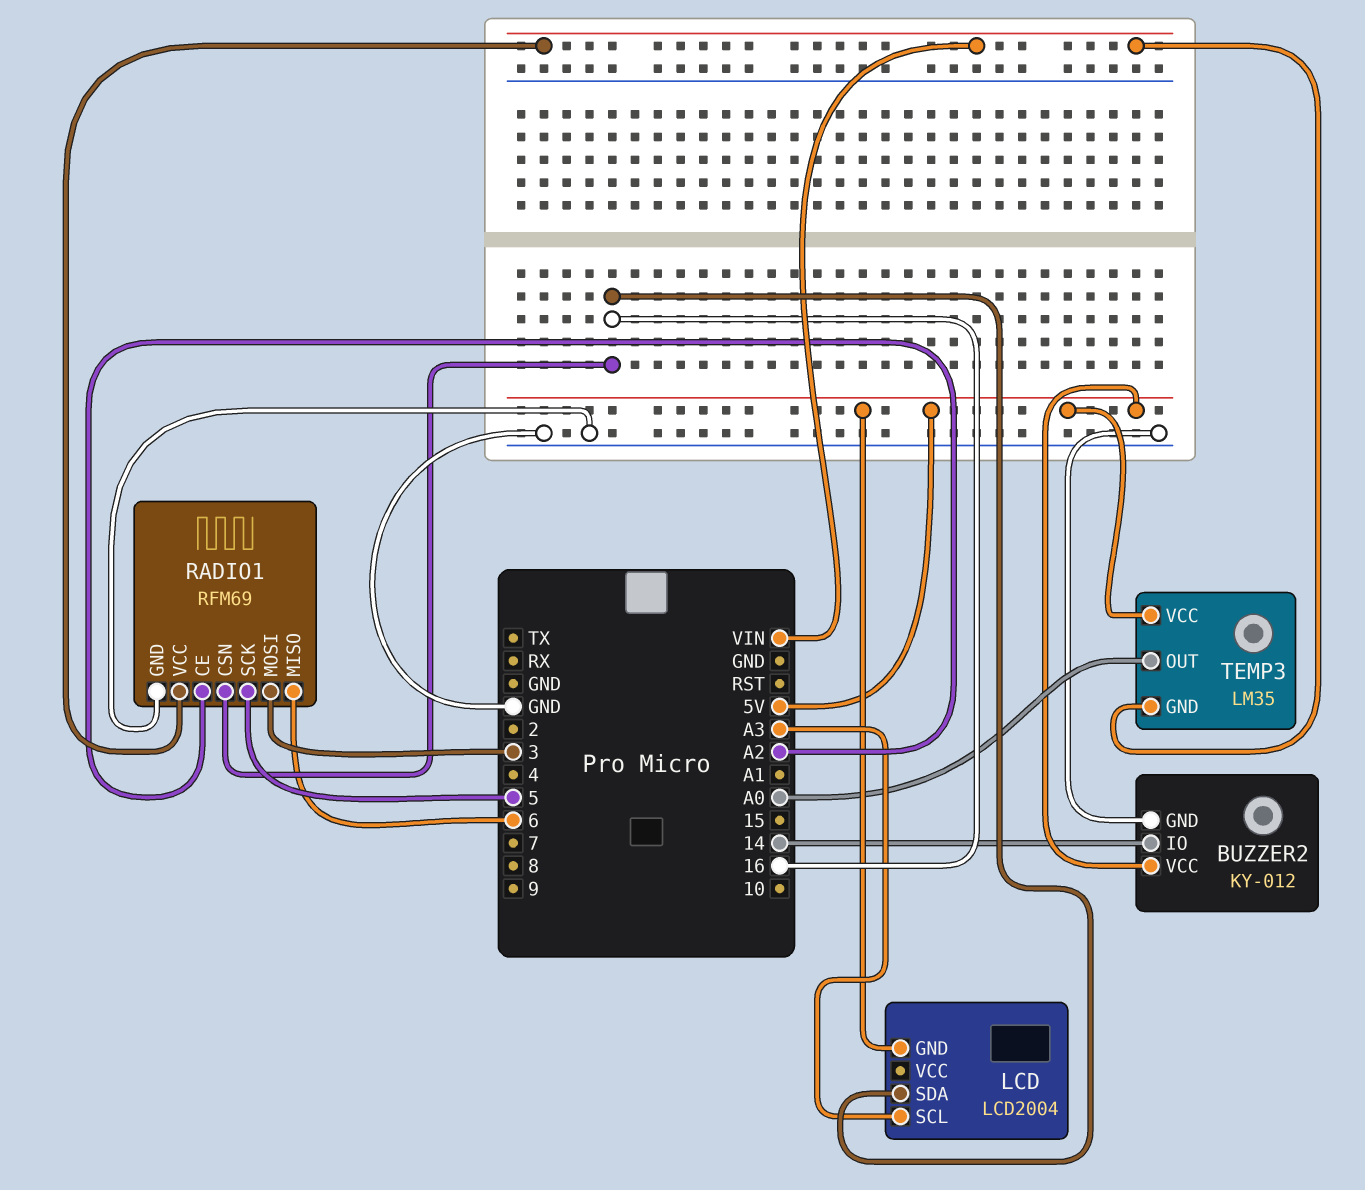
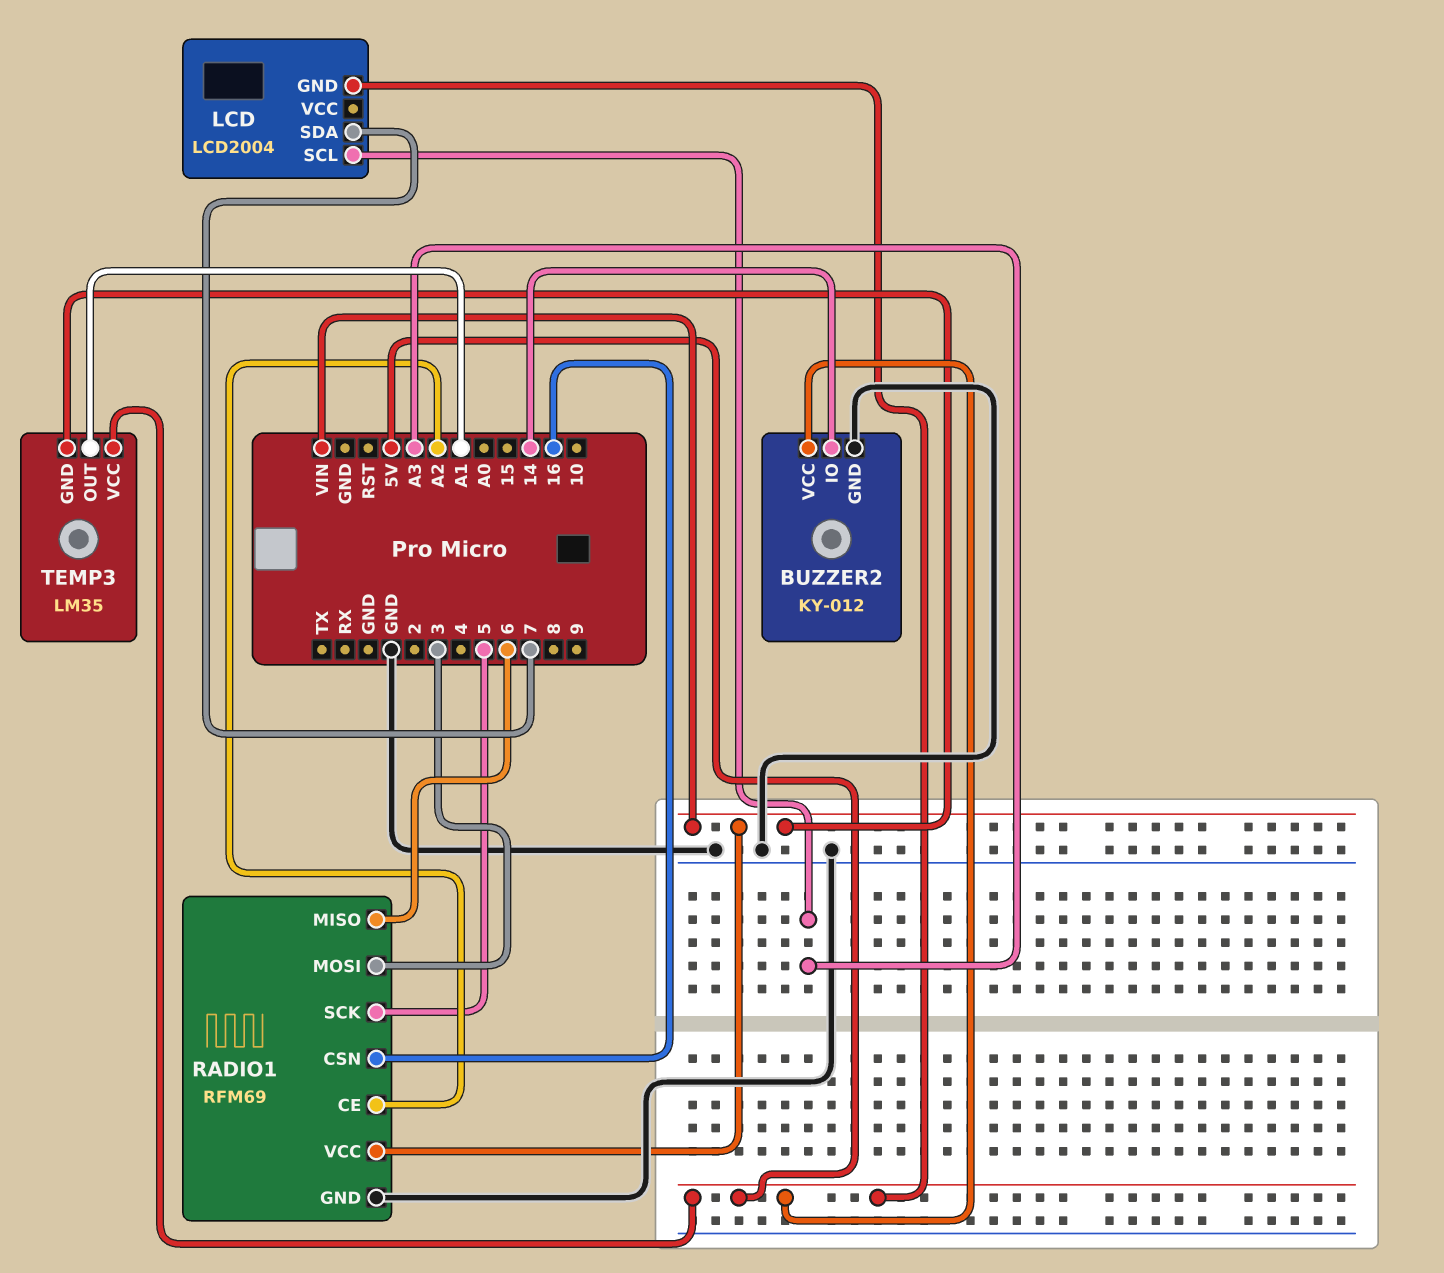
LCD pin SDA: 16 -> 7
TEMP3 pin OUT: A0 -> A1

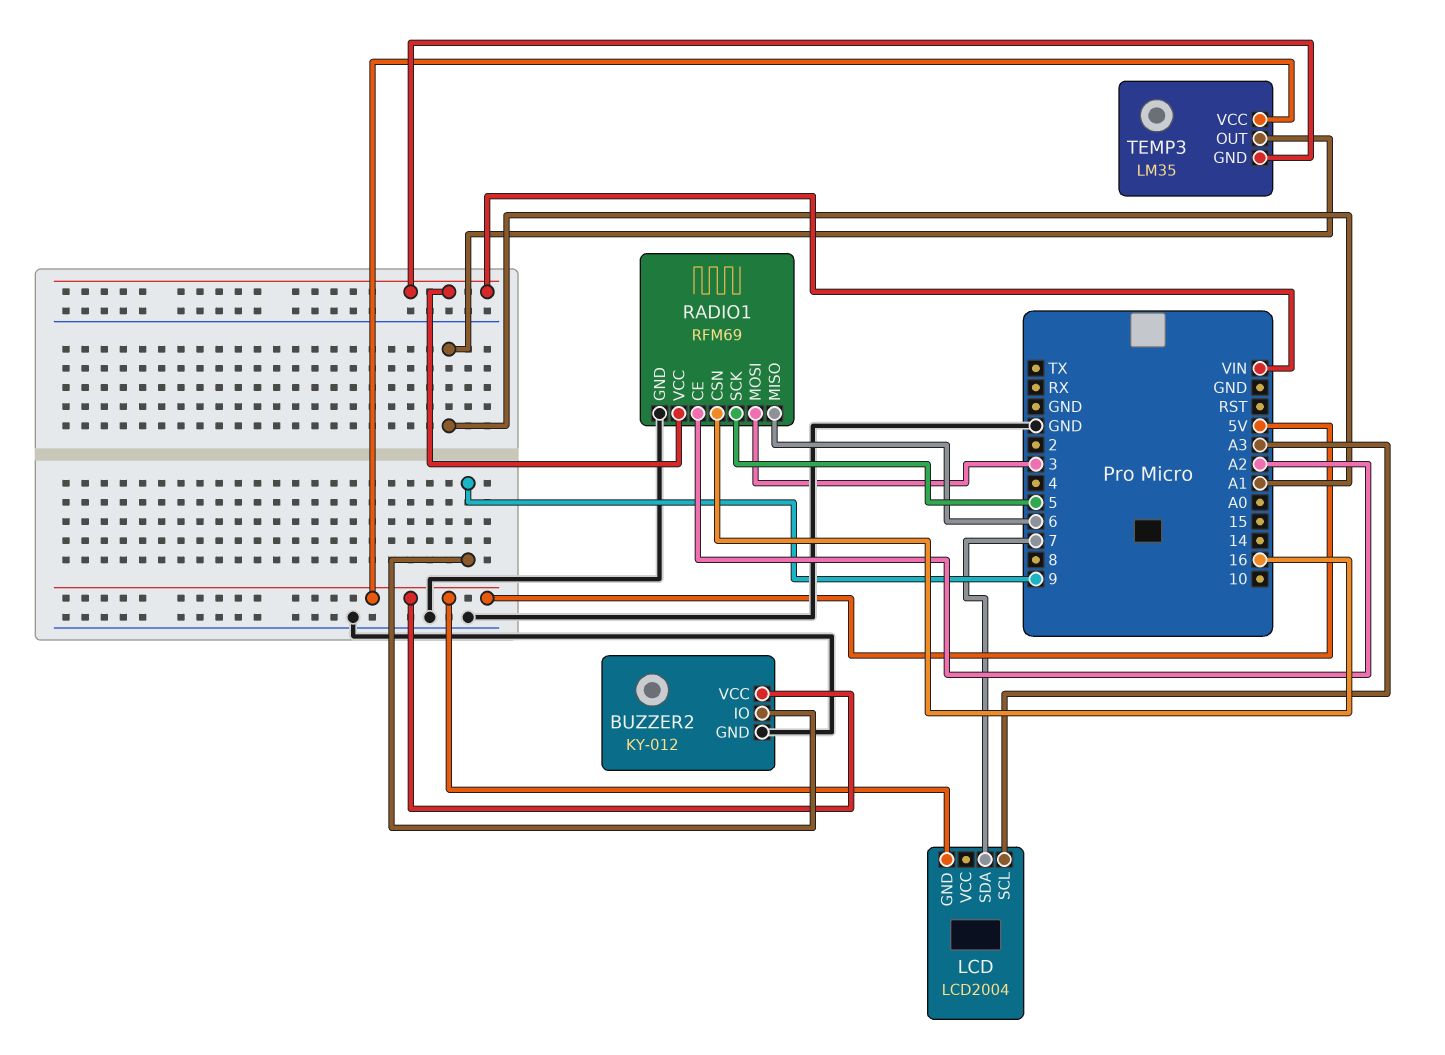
BUZZER2 pin IO: 14 -> 9

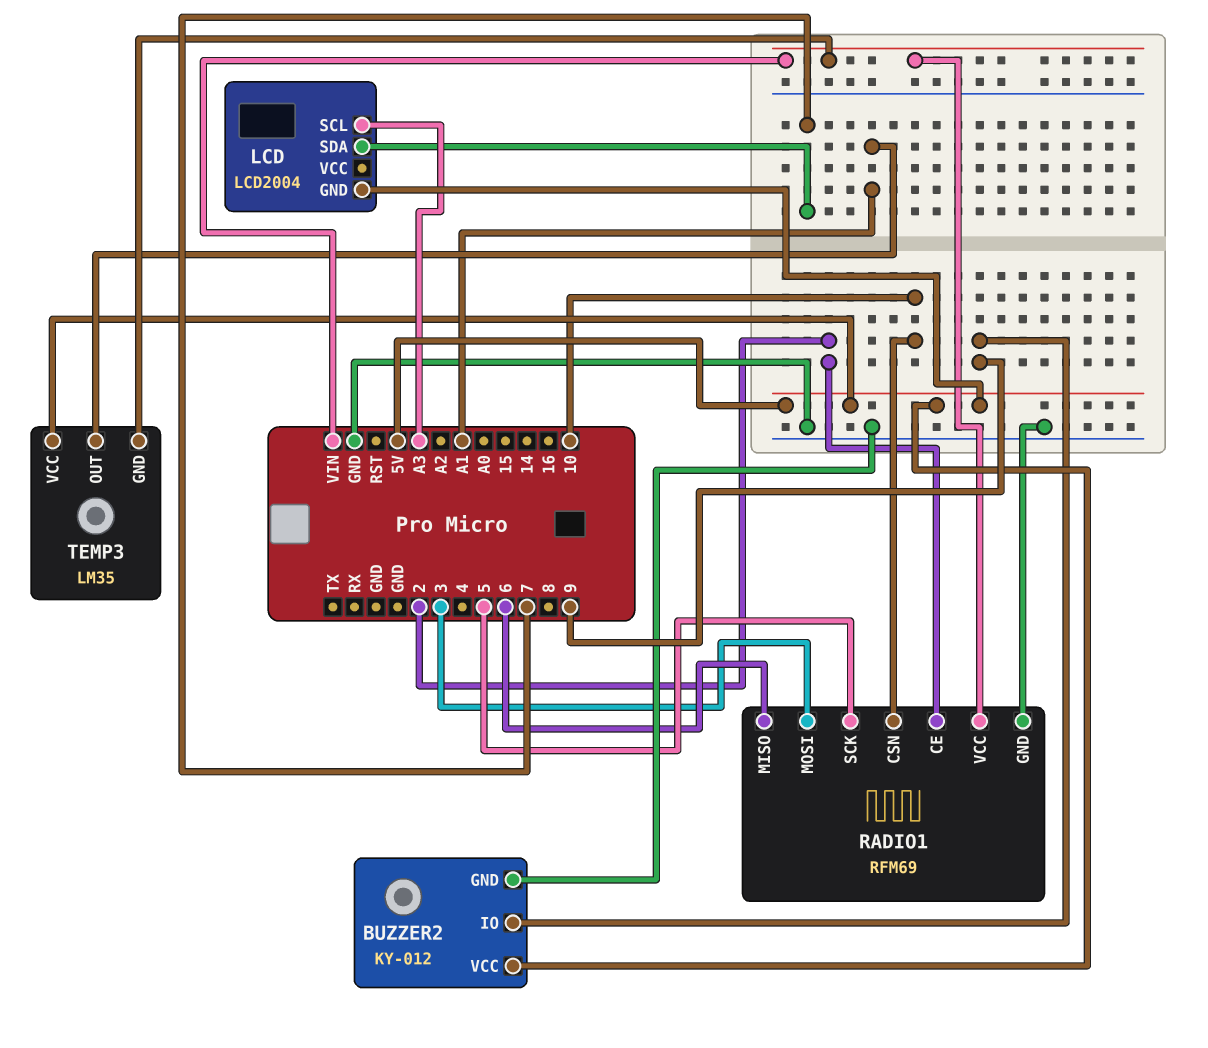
RADIO1 pin CE: A2 -> 2
RADIO1 pin CSN: 16 -> 10

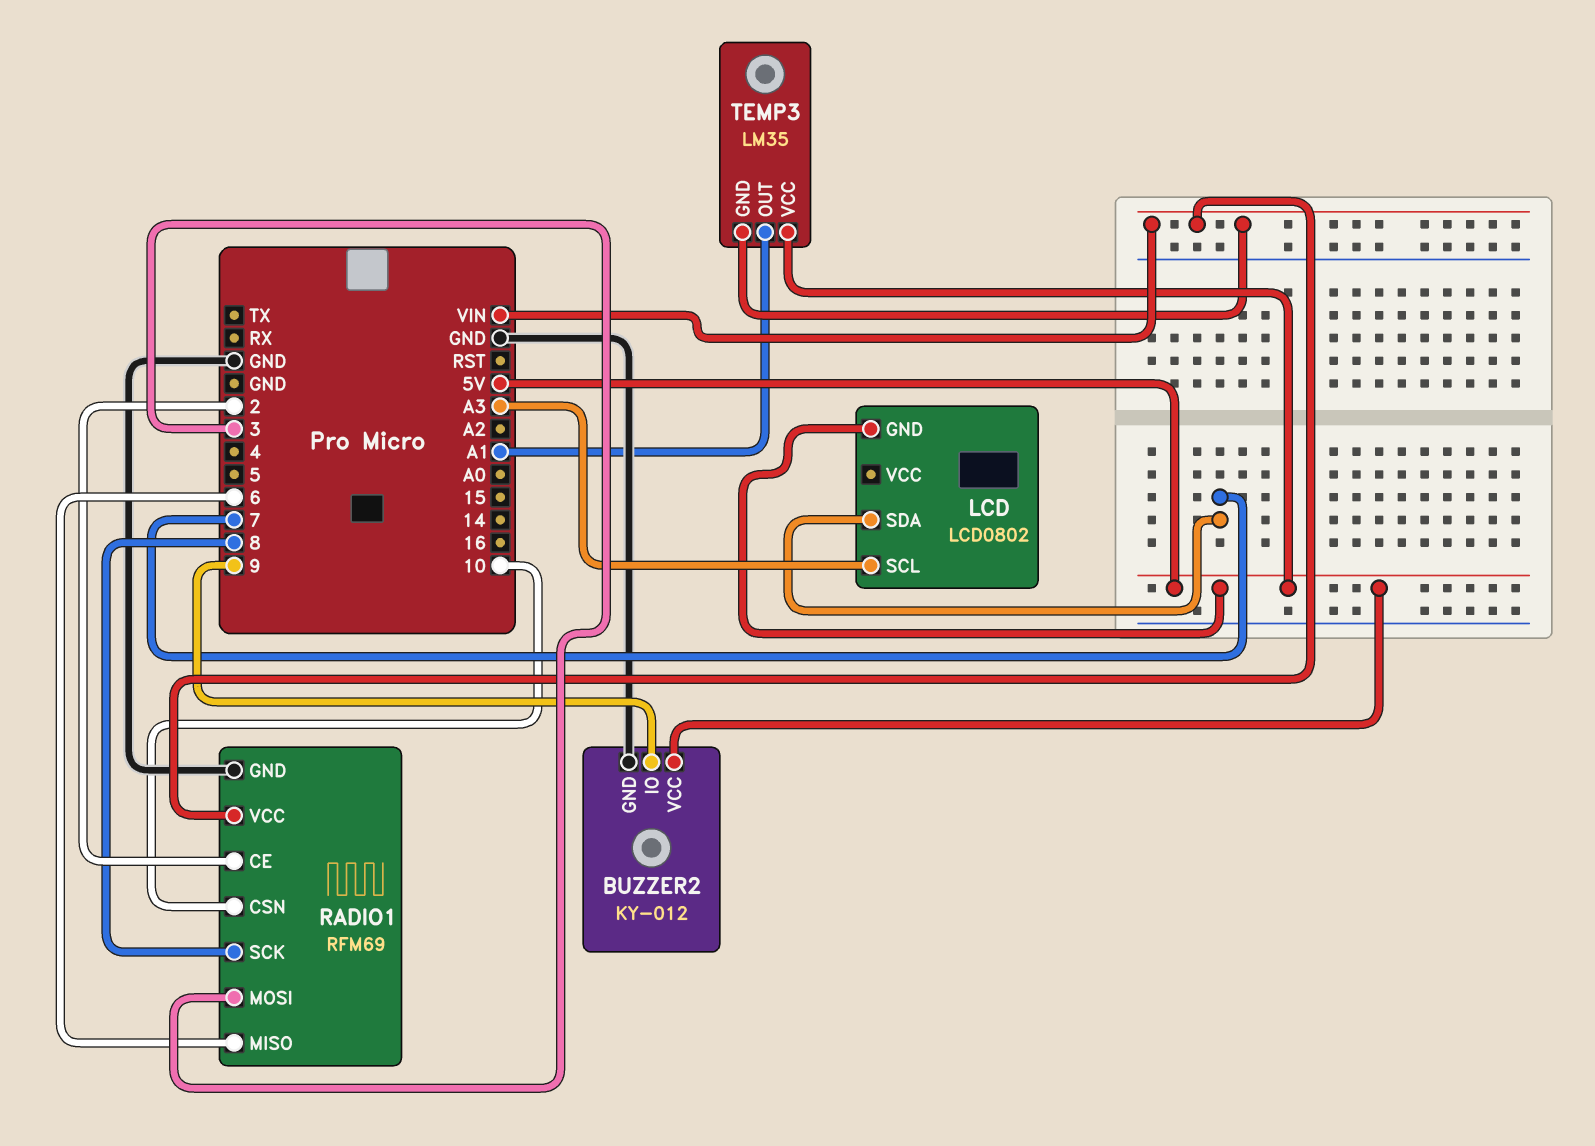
LCD: LCD2004 -> LCD0802
RADIO1 pin SCK: 5 -> 8

